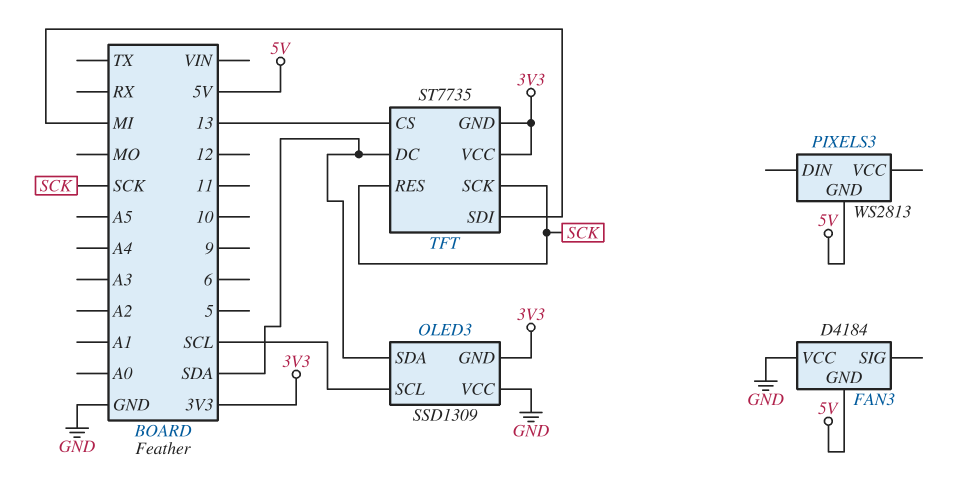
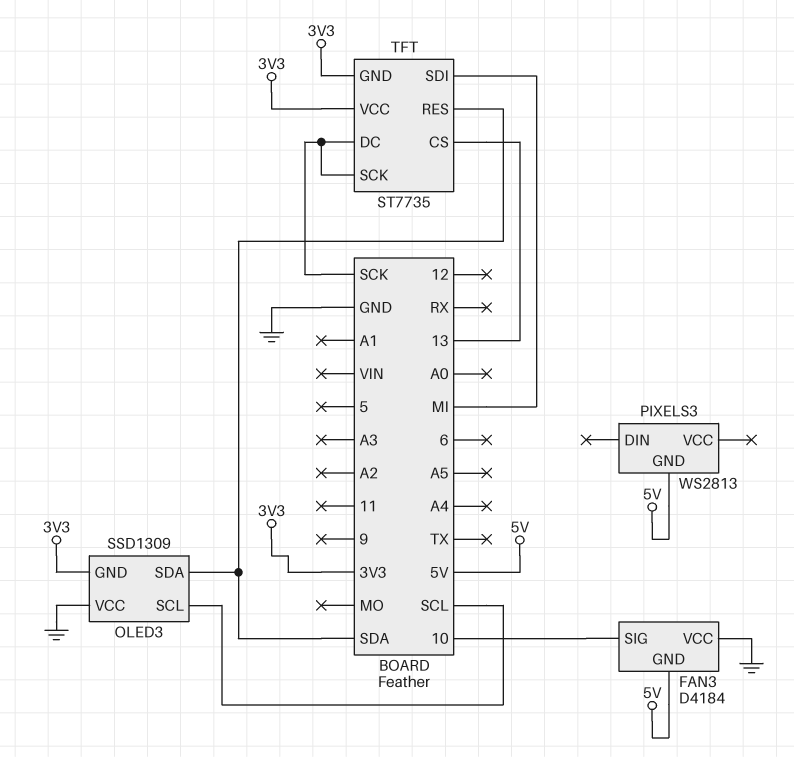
FAN3 pin SIG: none -> 10
TFT pin DC: SDA -> SCK
TFT pin RES: SCK -> SDA

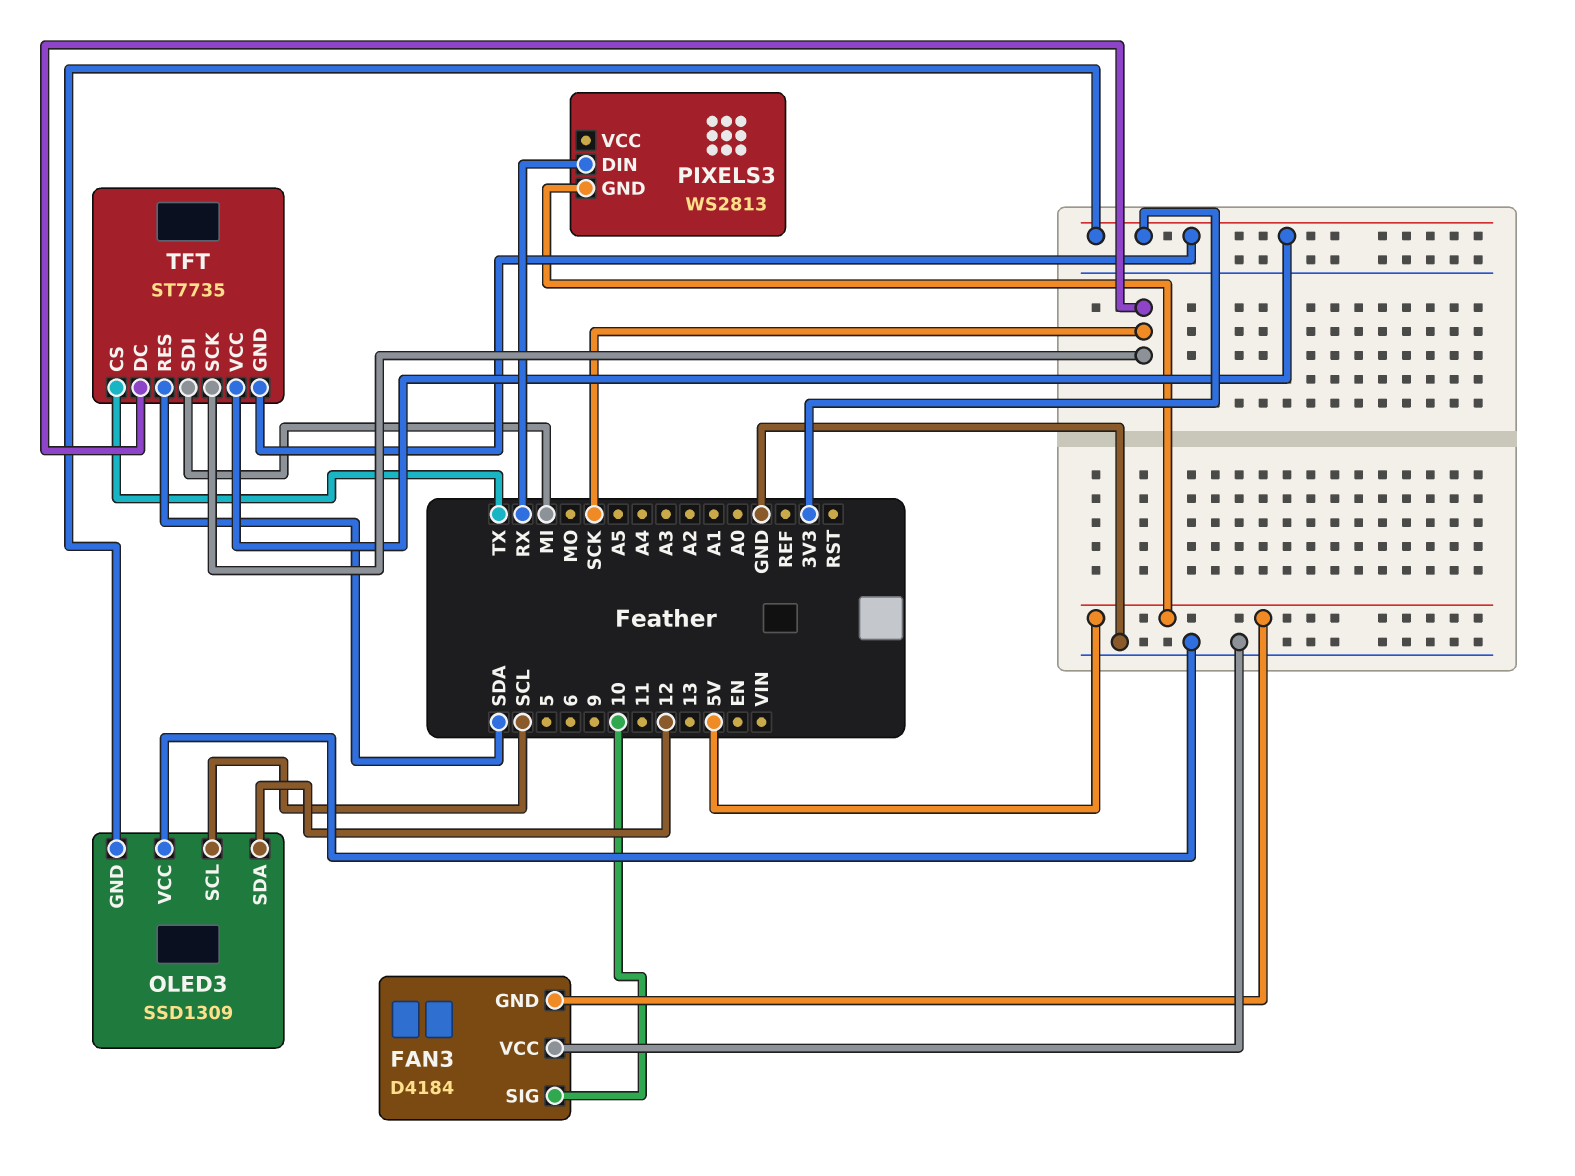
OLED3 pin SDA: SDA -> 12
PIXELS3 pin DIN: none -> RX
TFT pin CS: 13 -> TX

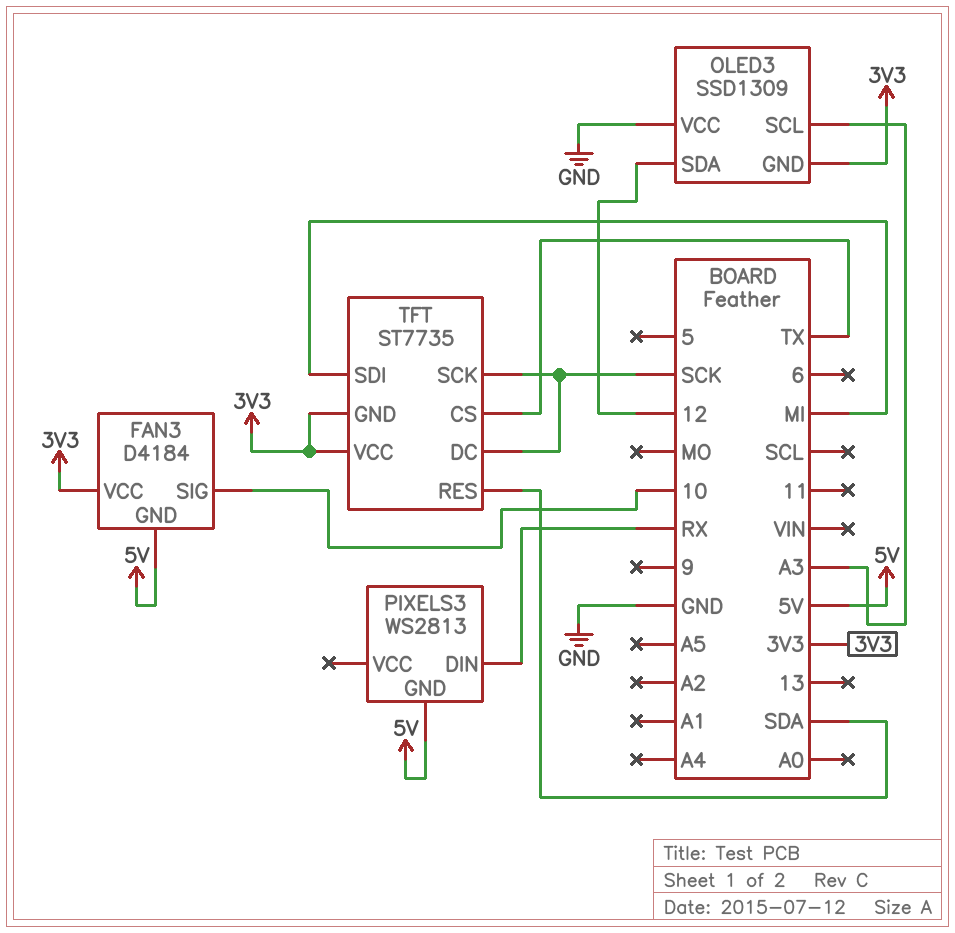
FAN3 pin VCC: GND -> 3V3
OLED3 pin SCL: SCL -> A3

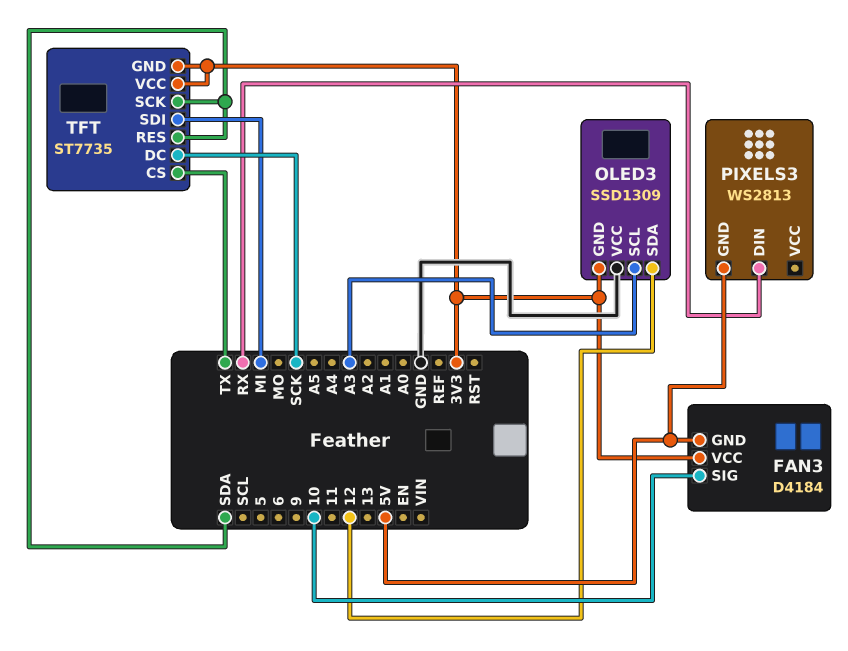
TFT pin SCK: SCK -> SDA

